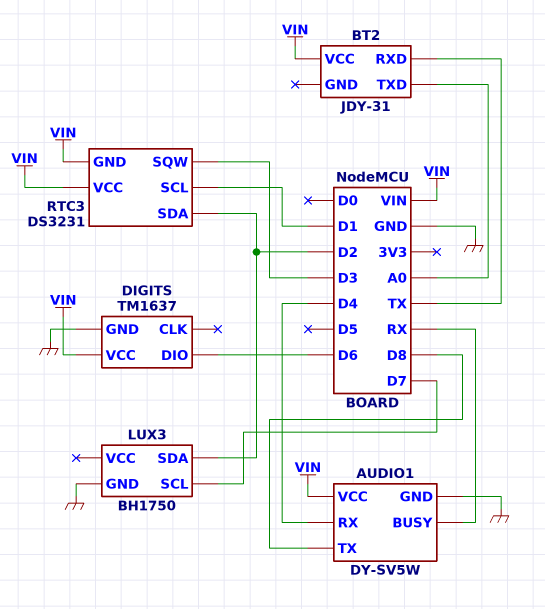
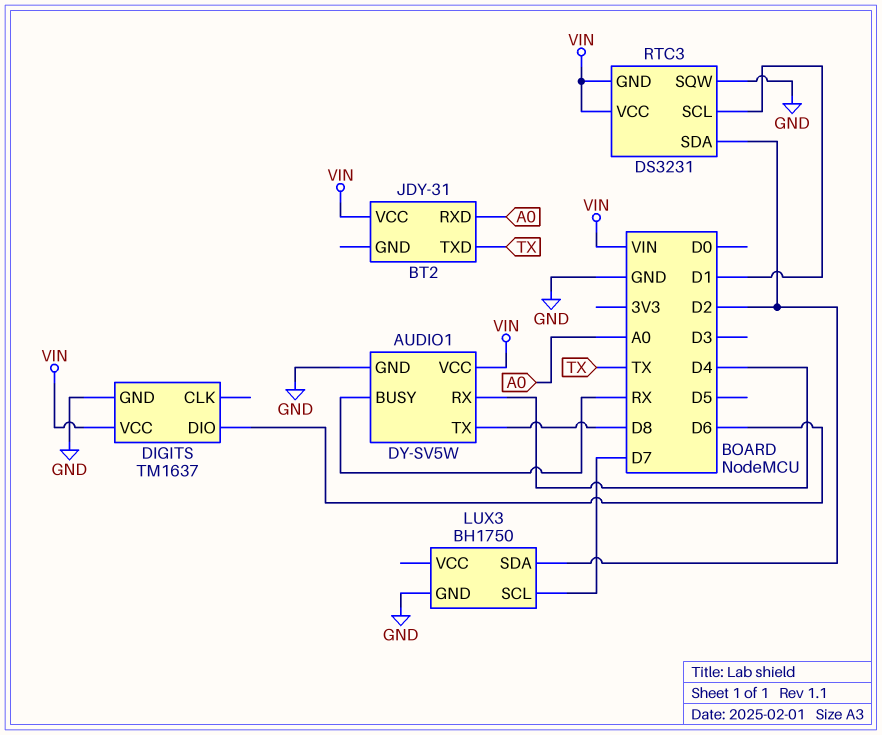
BT2 pin RXD: TX -> A0
BT2 pin TXD: A0 -> TX
RTC3 pin SQW: D3 -> GND

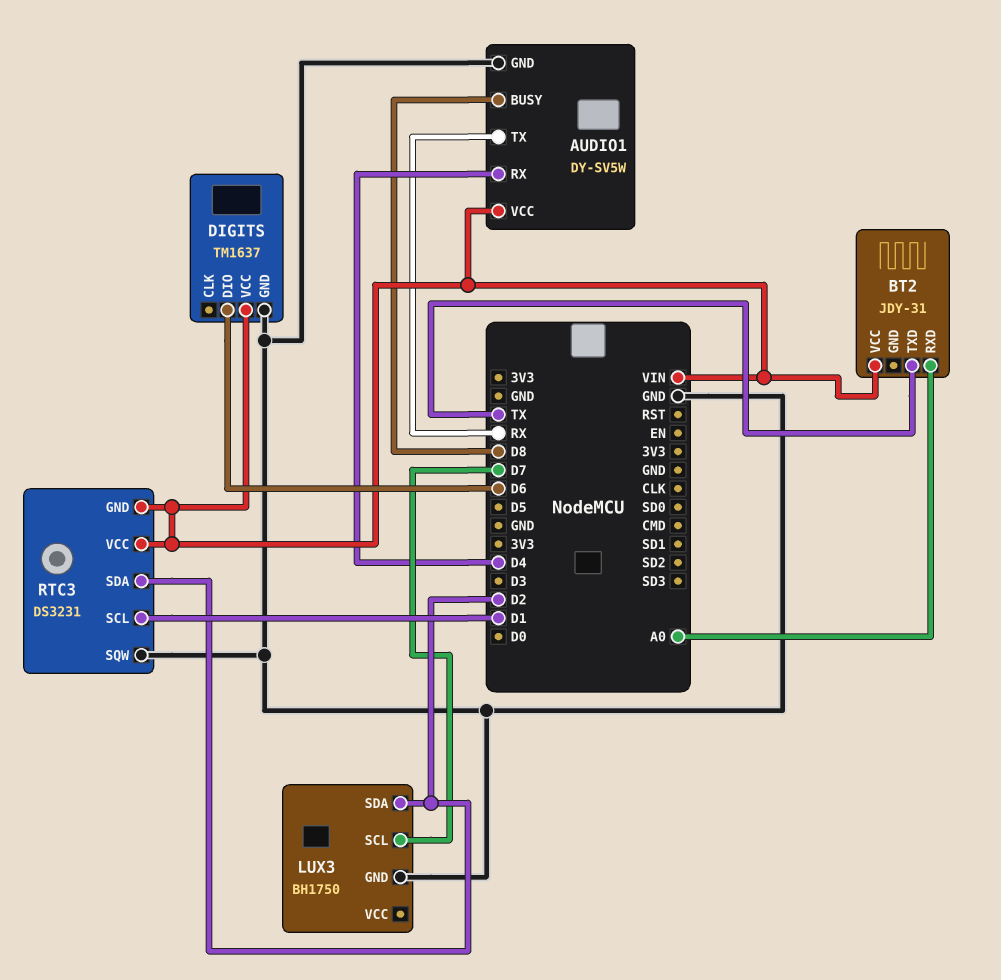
AUDIO1 pin BUSY: RX -> D8
AUDIO1 pin TX: D8 -> RX

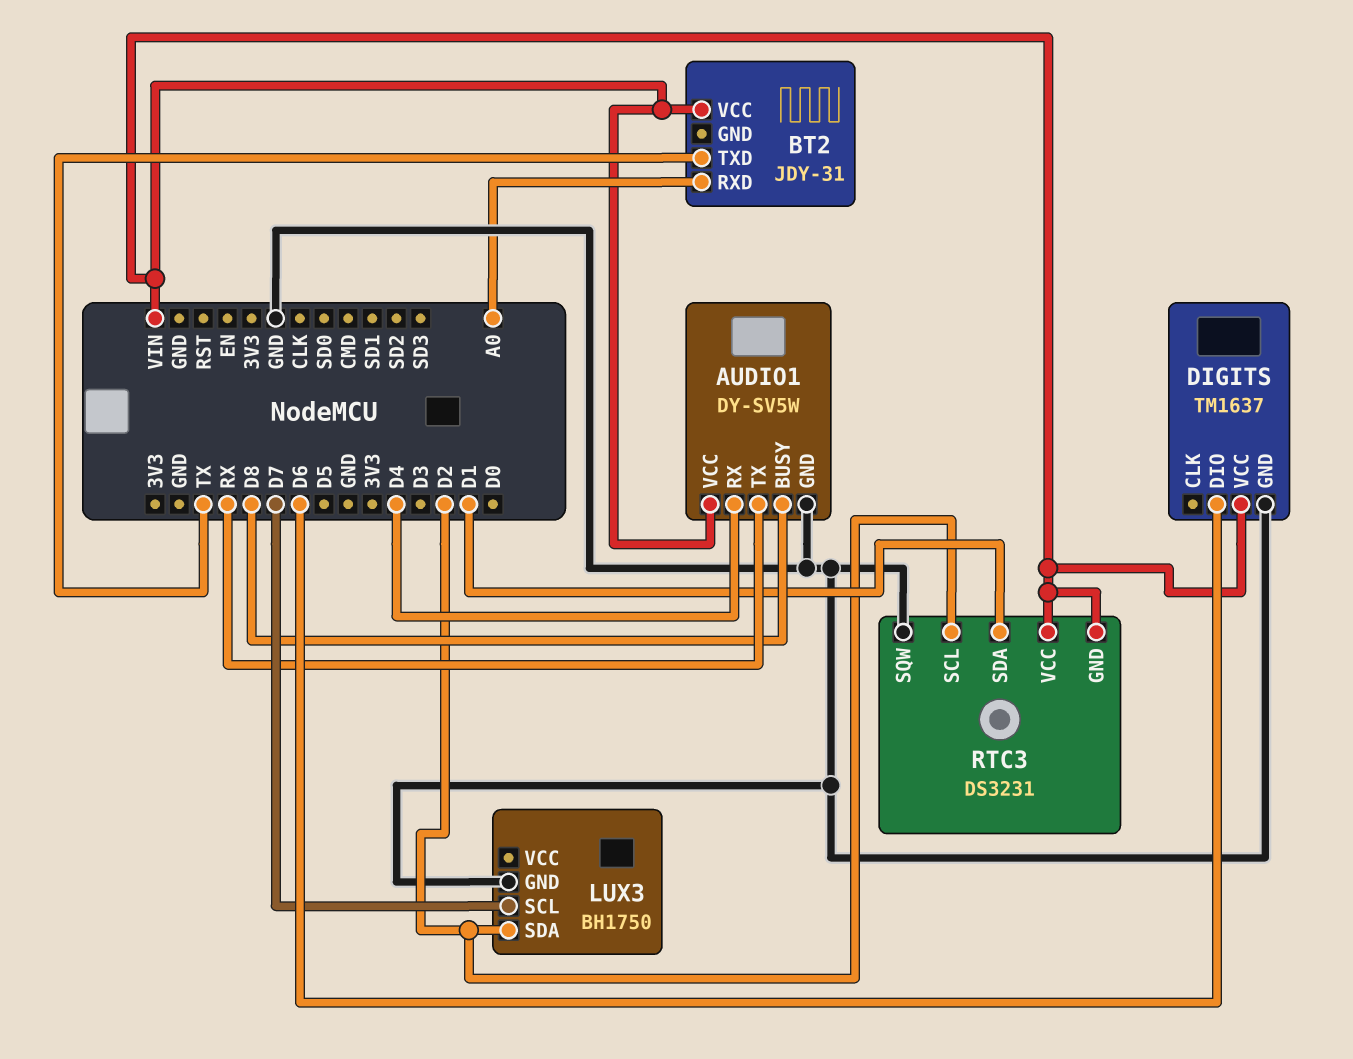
RTC3 pin SCL: D1 -> D2
RTC3 pin SDA: D2 -> D1

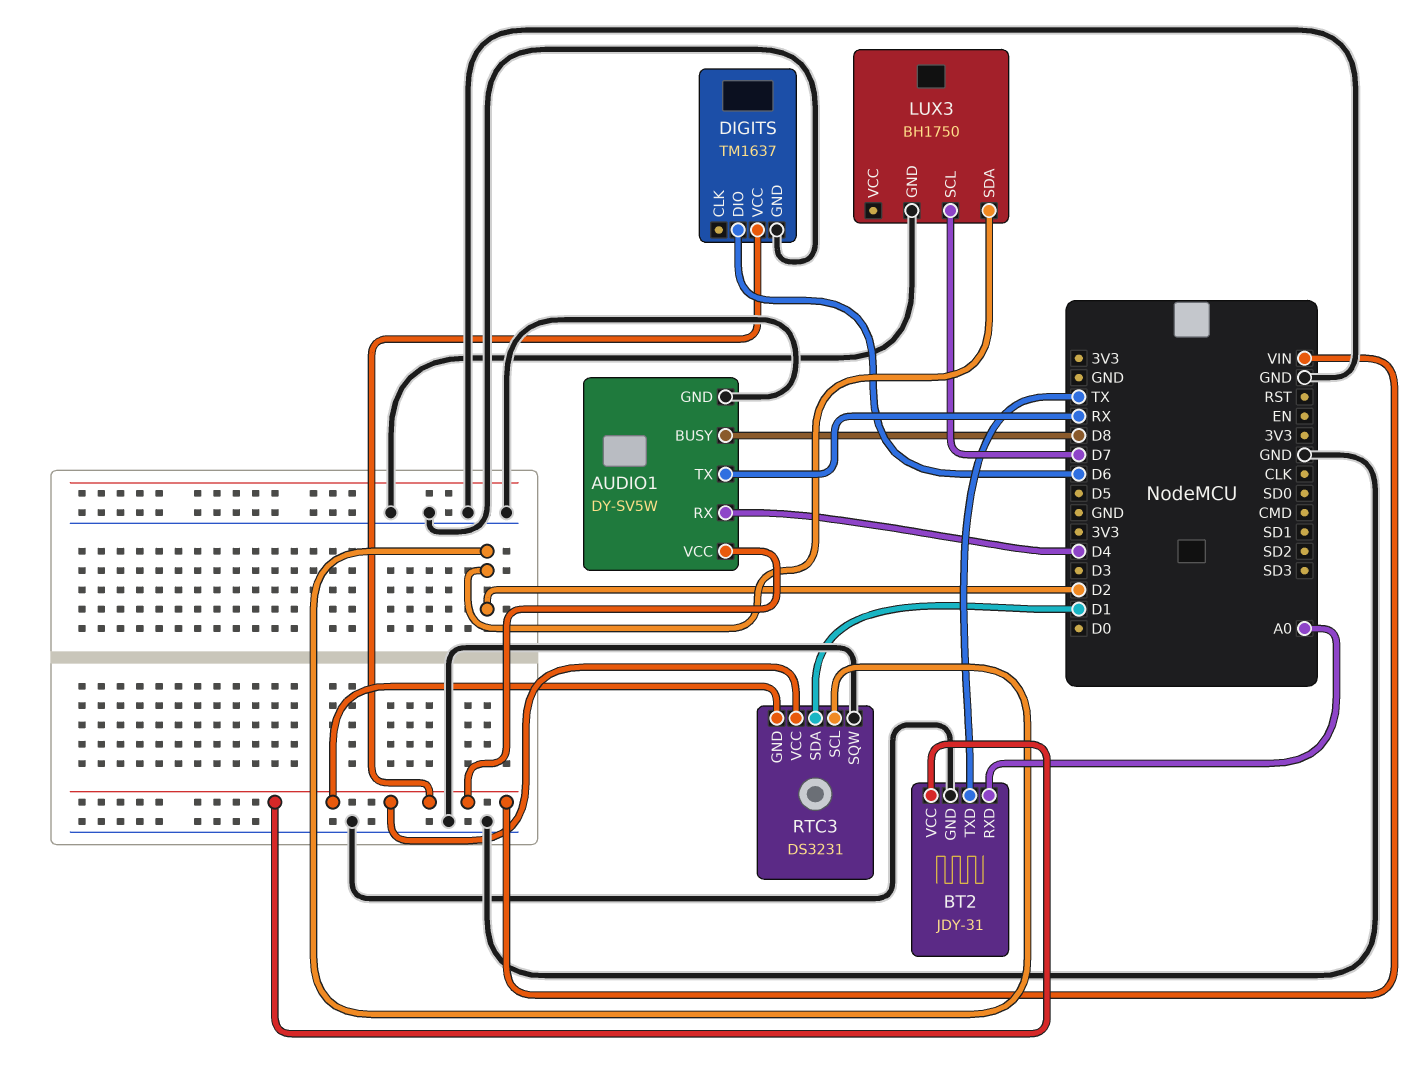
BT2 pin GND: none -> GND

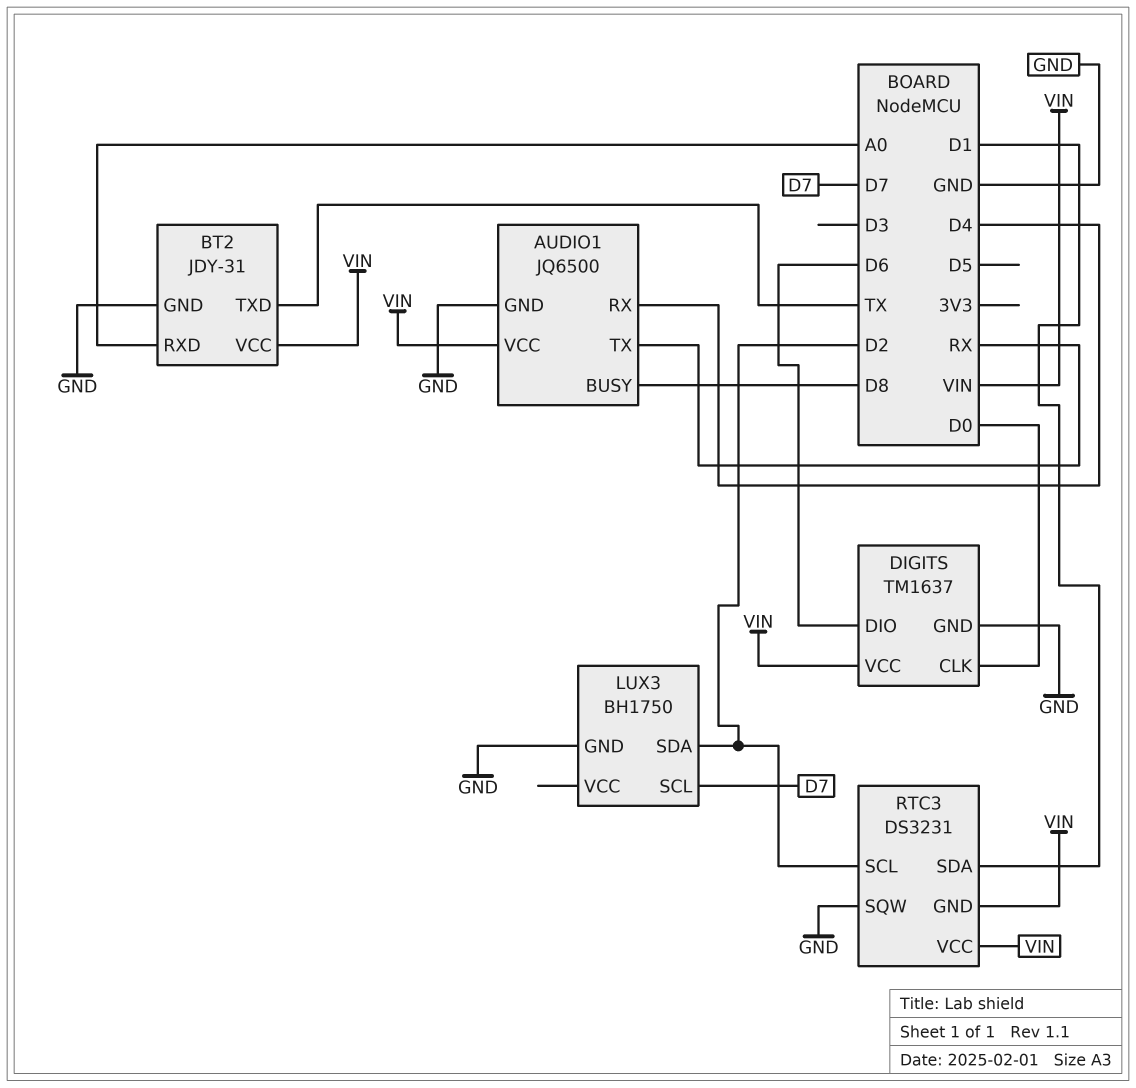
AUDIO1: DY-SV5W -> JQ6500
DIGITS pin CLK: none -> D0

